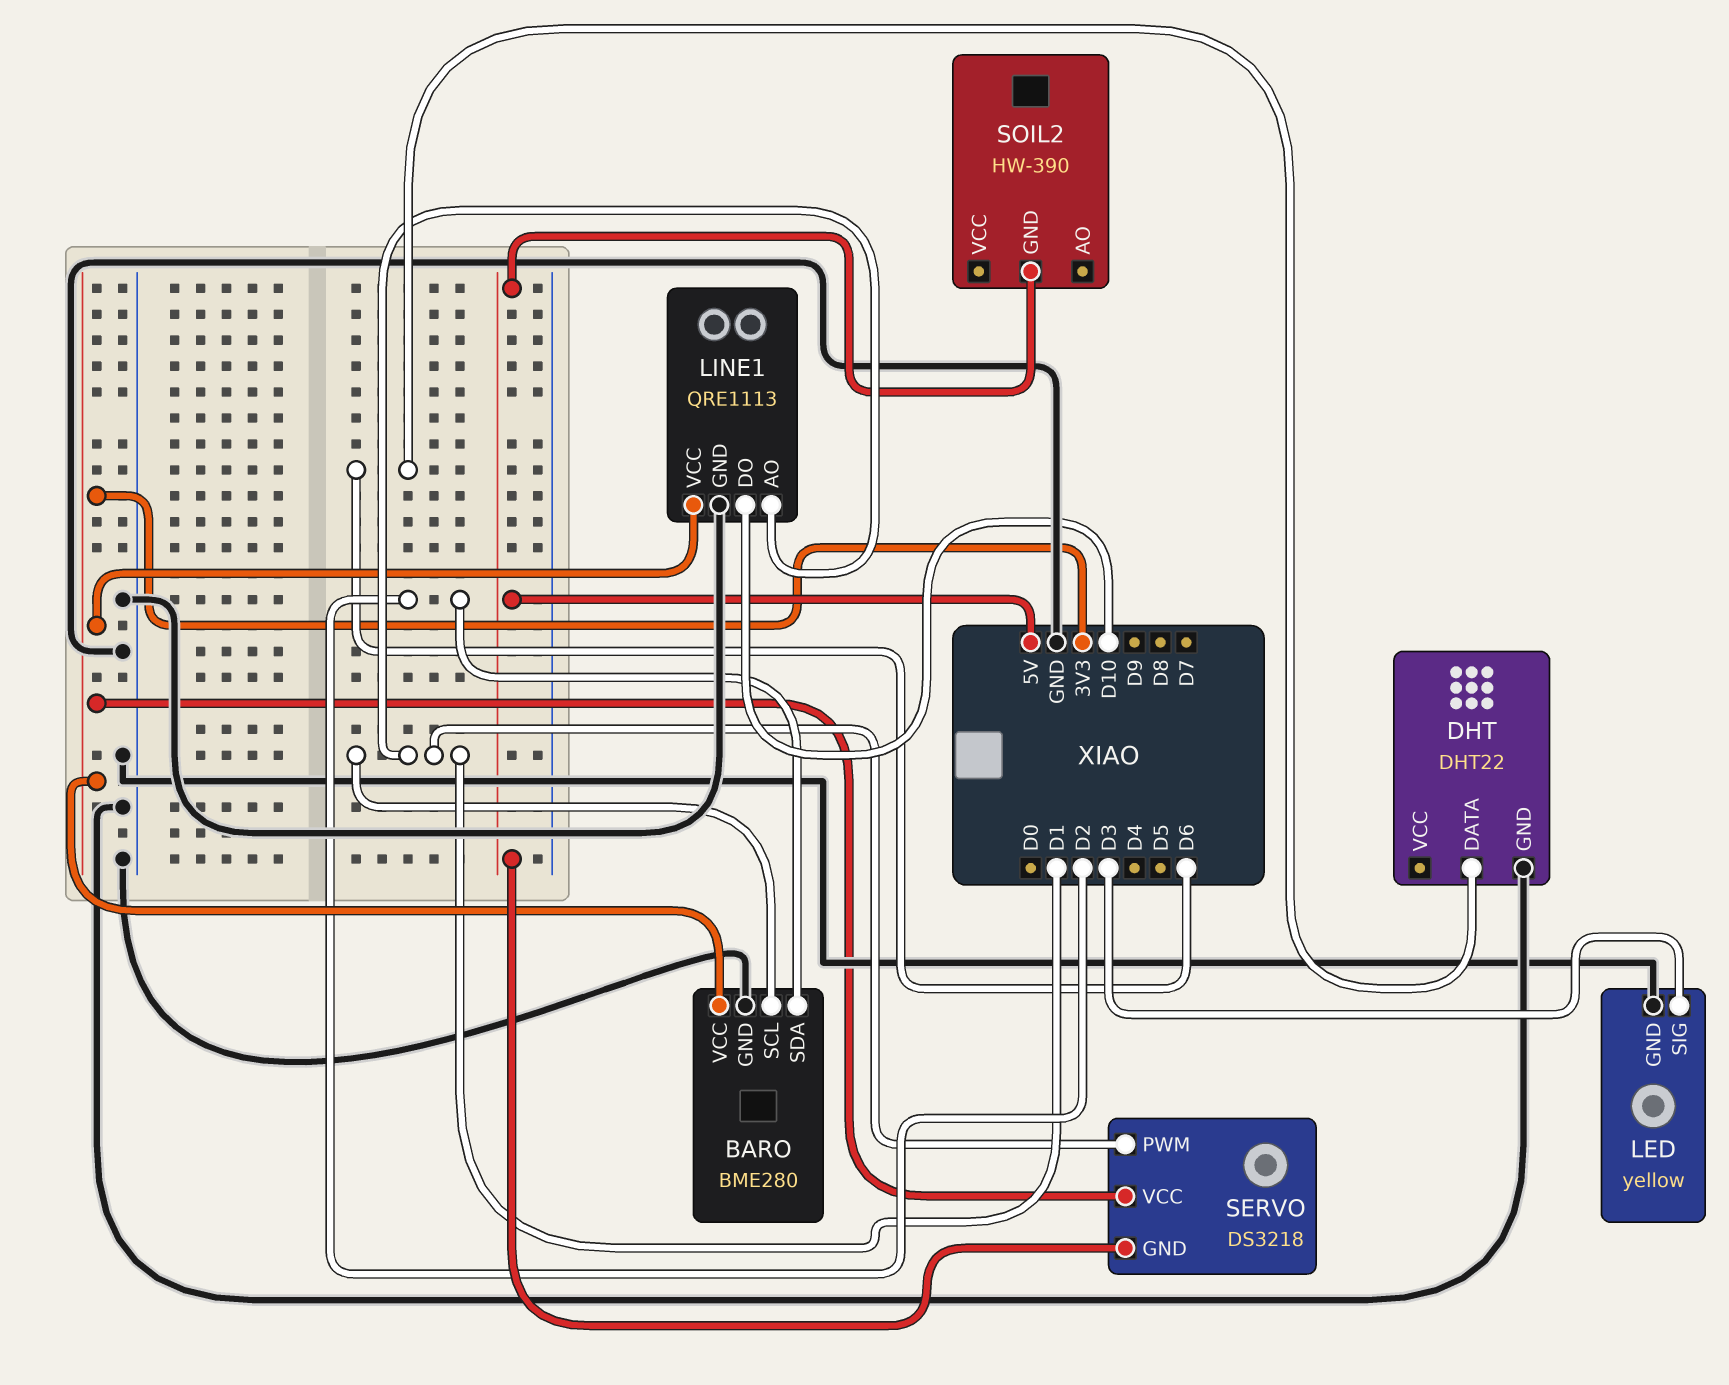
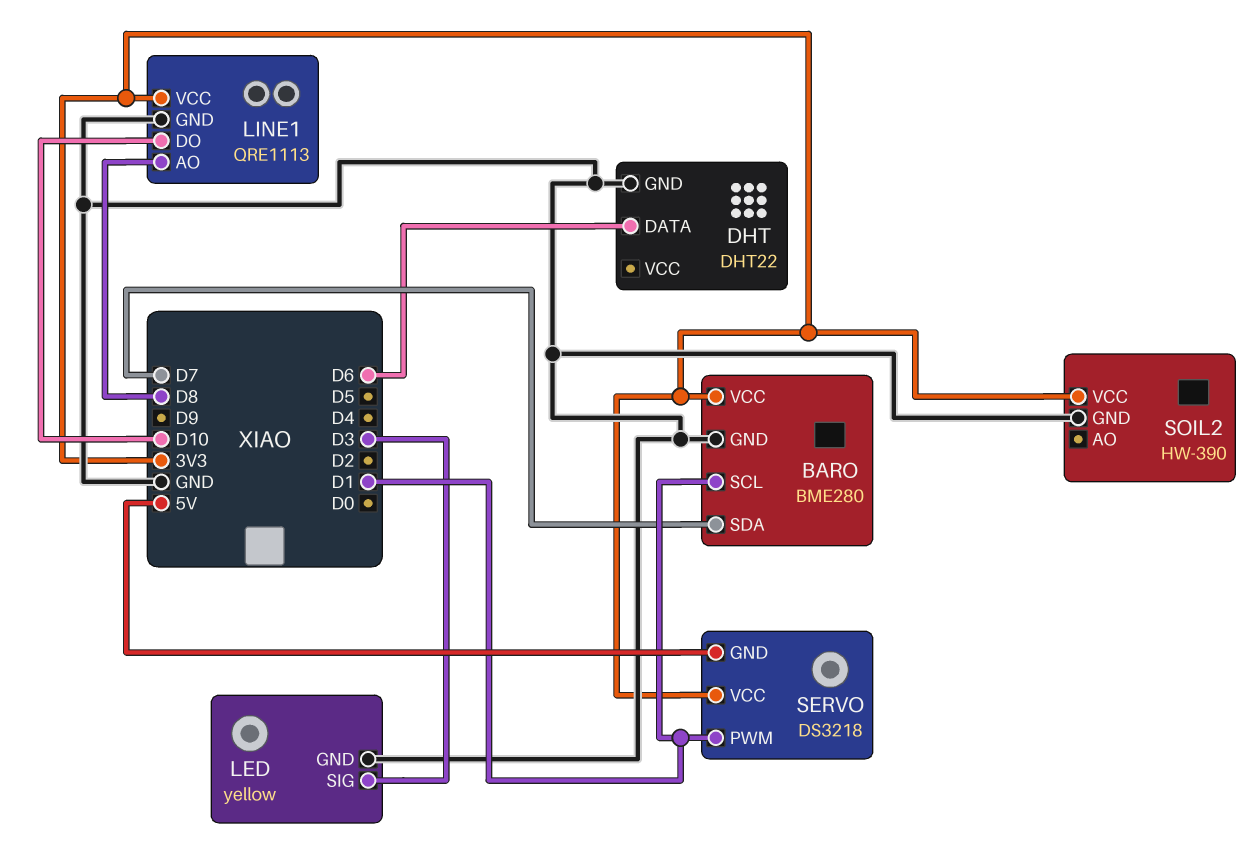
BARO pin SDA: D2 -> D7
LINE1 pin AO: D1 -> D8
SOIL2 pin GND: 5V -> GND
SOIL2 pin VCC: none -> 3V3

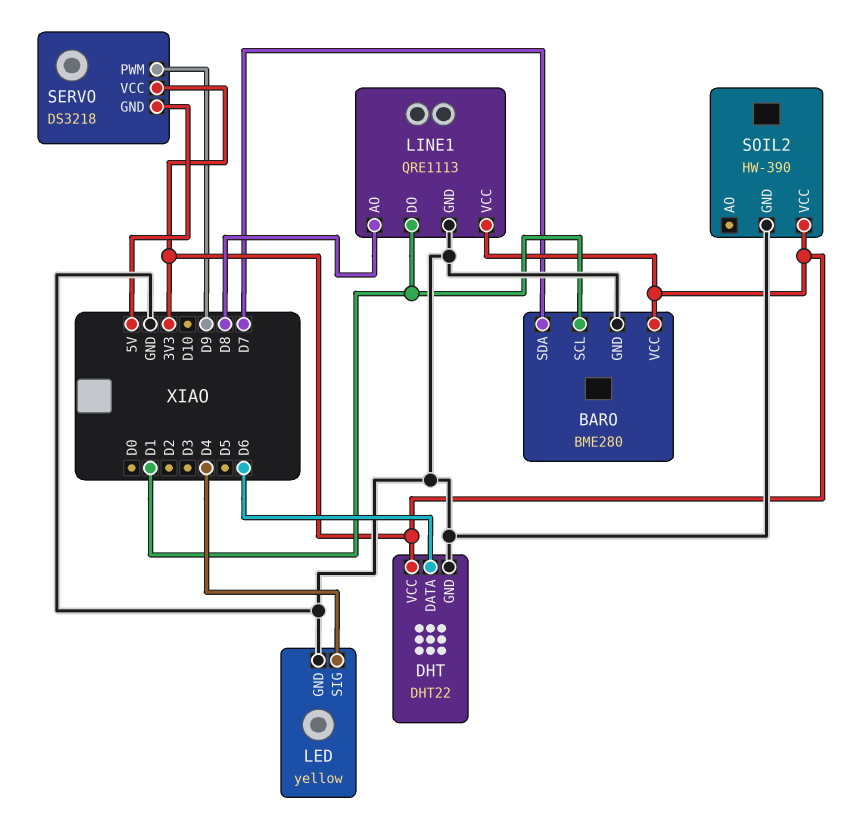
DHT pin VCC: none -> 3V3
LED pin SIG: D3 -> D4
LINE1 pin DO: D10 -> D1
SERVO pin PWM: D1 -> D9

